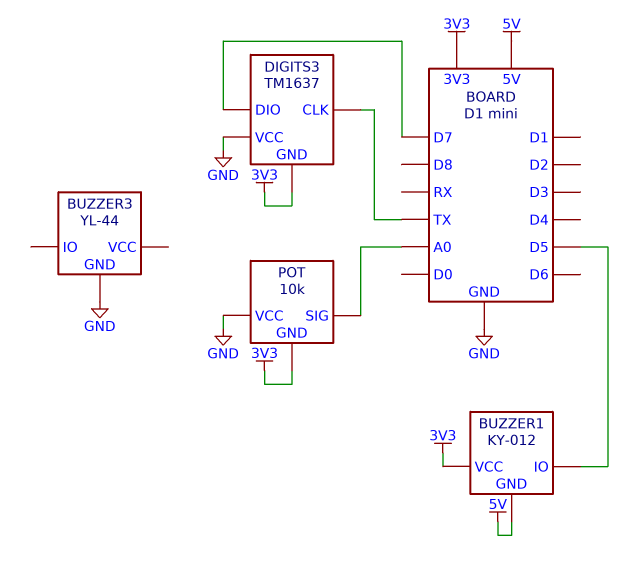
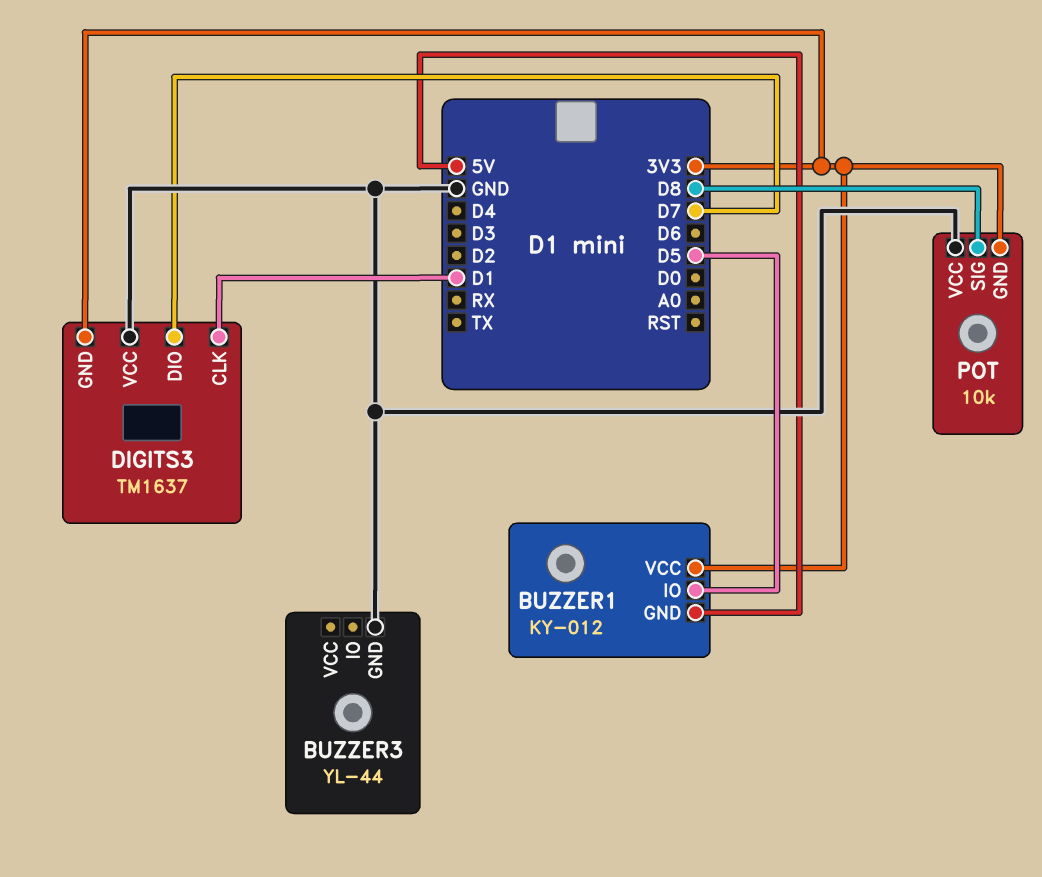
DIGITS3 pin CLK: TX -> D1
POT pin SIG: A0 -> D8

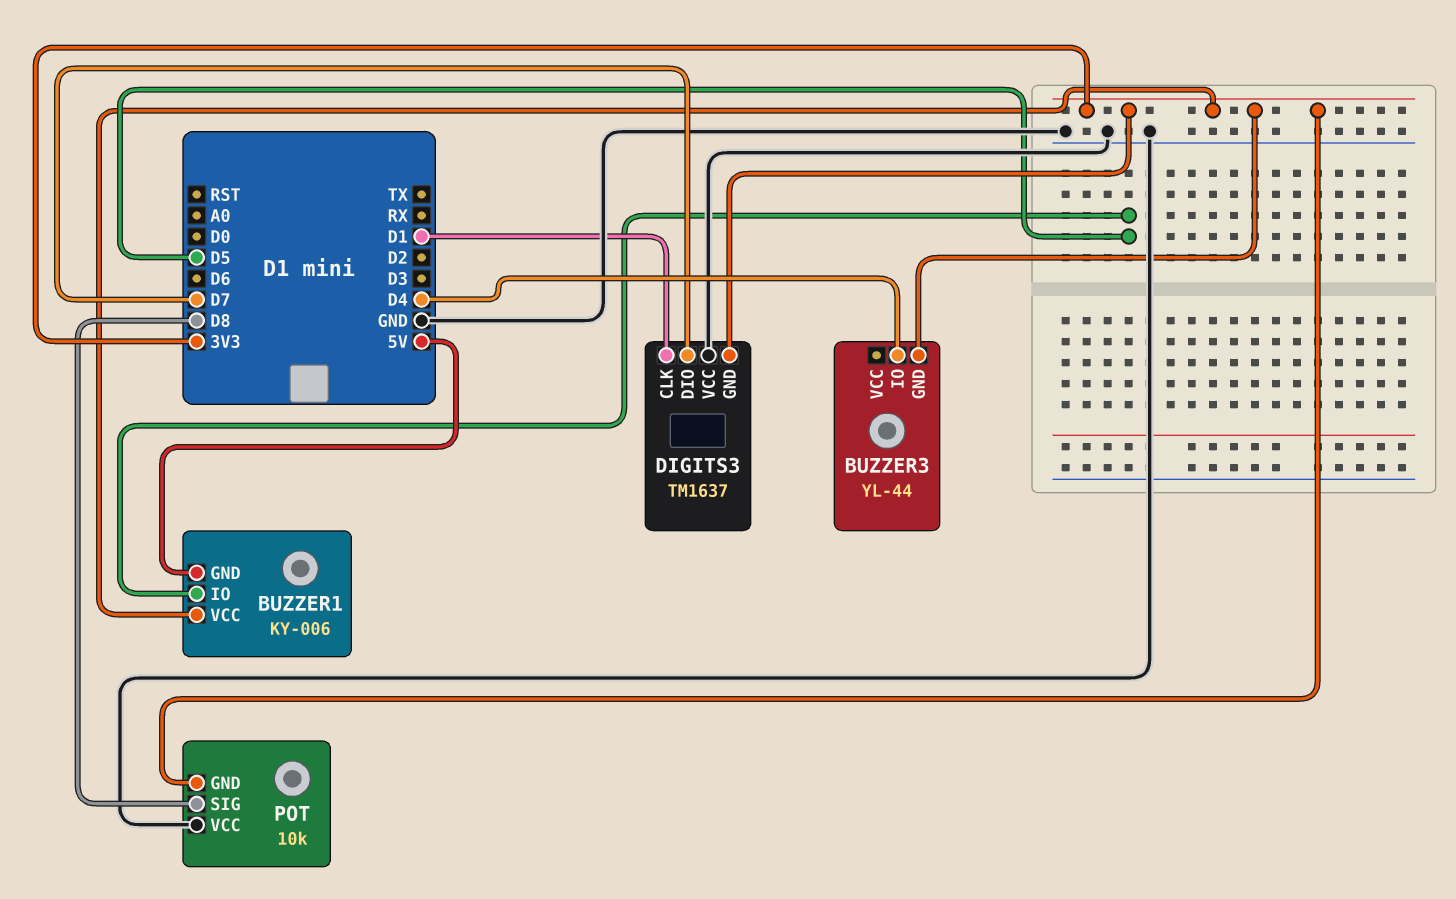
BUZZER1: KY-012 -> KY-006
BUZZER3 pin GND: GND -> 3V3
BUZZER3 pin IO: none -> D4

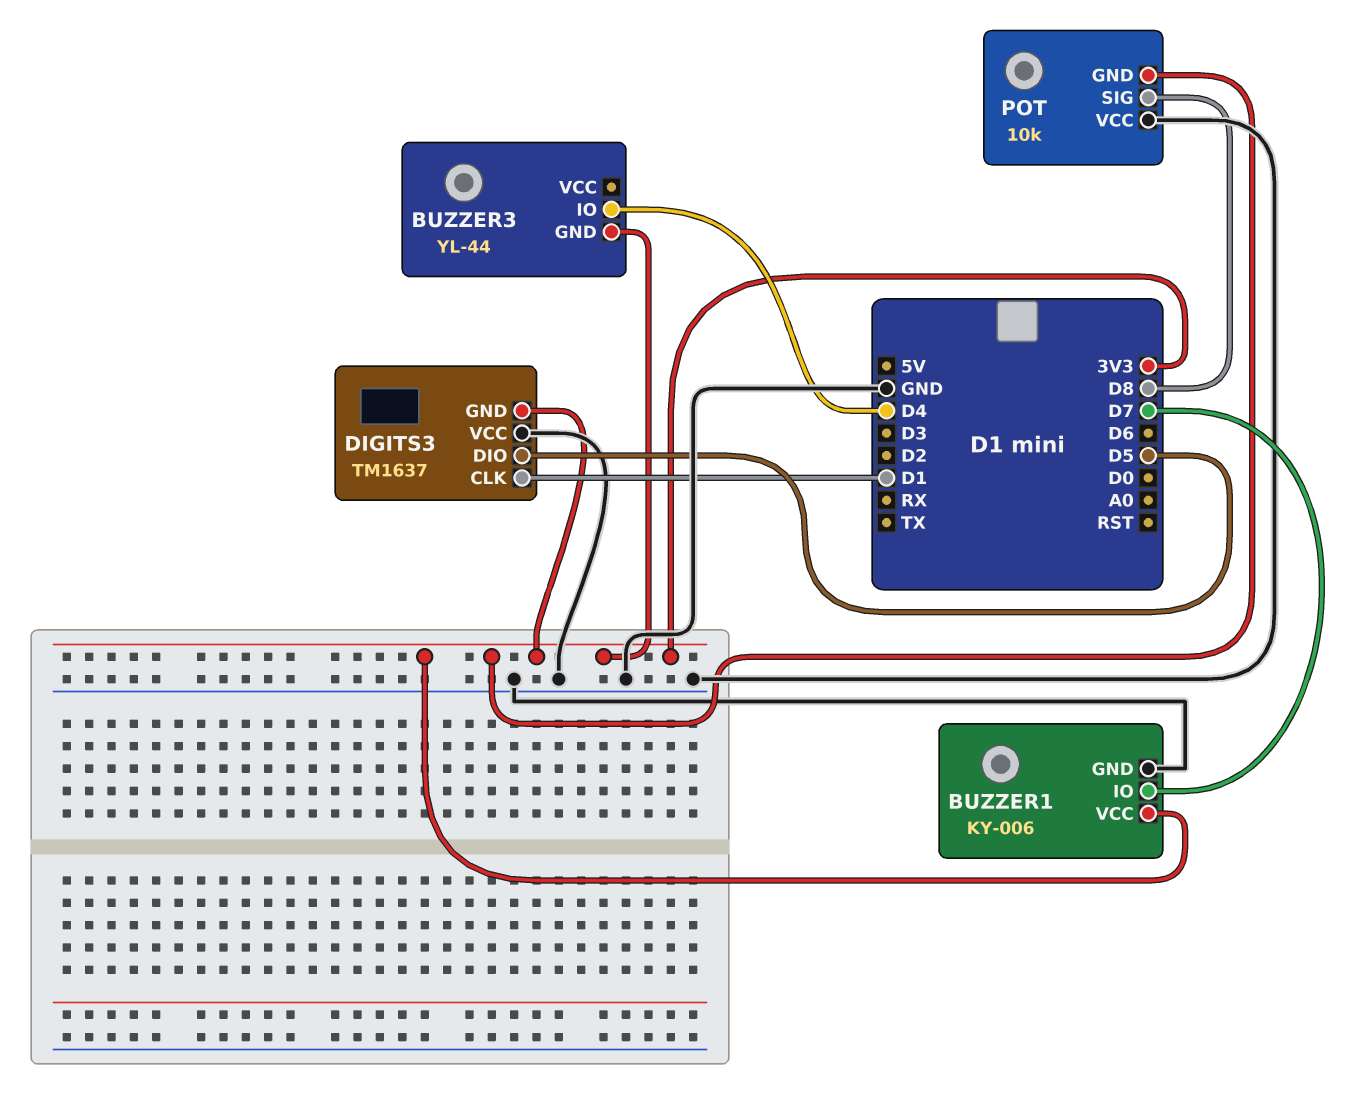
BUZZER1 pin GND: 5V -> GND
BUZZER1 pin IO: D5 -> D7
DIGITS3 pin DIO: D7 -> D5

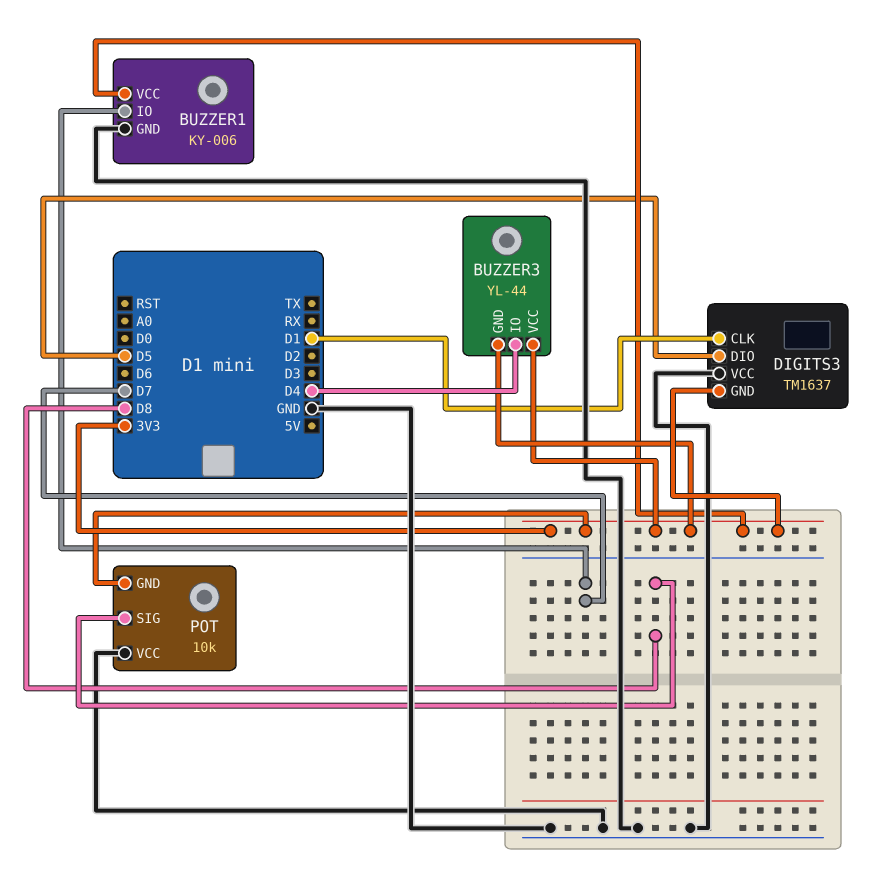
BUZZER3 pin VCC: none -> 3V3

